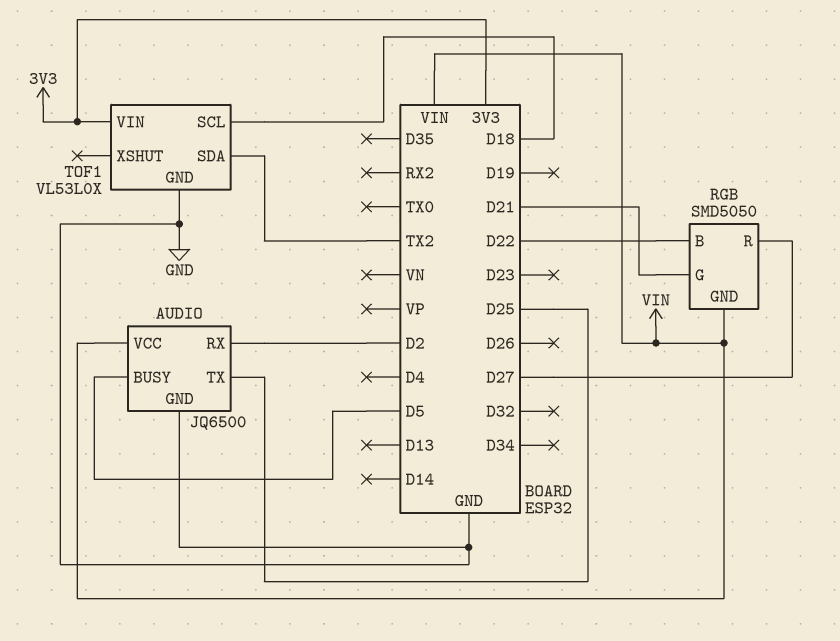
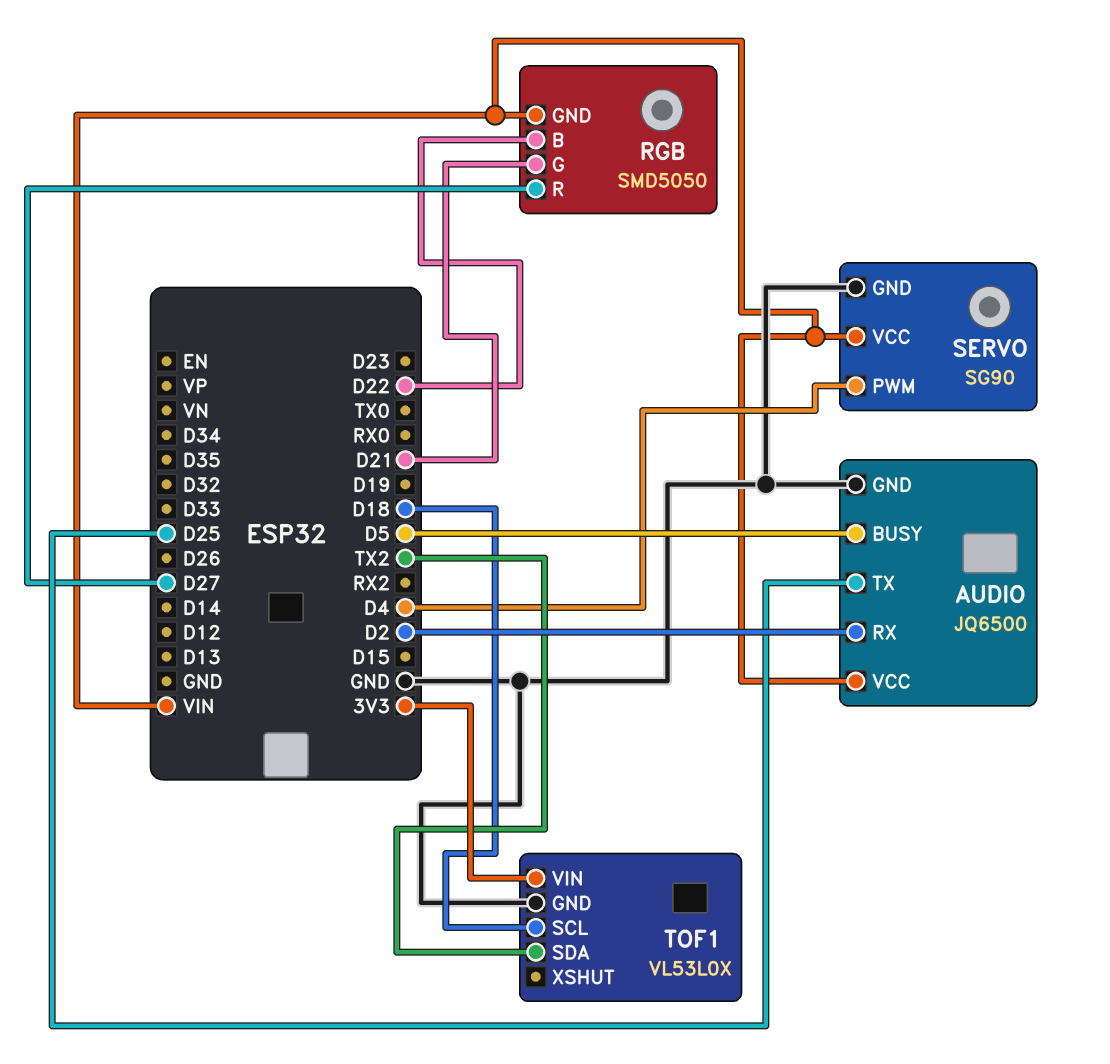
SERVO: none -> SG90
SERVO pin GND: none -> GND
SERVO pin PWM: none -> D4
SERVO pin VCC: none -> VIN

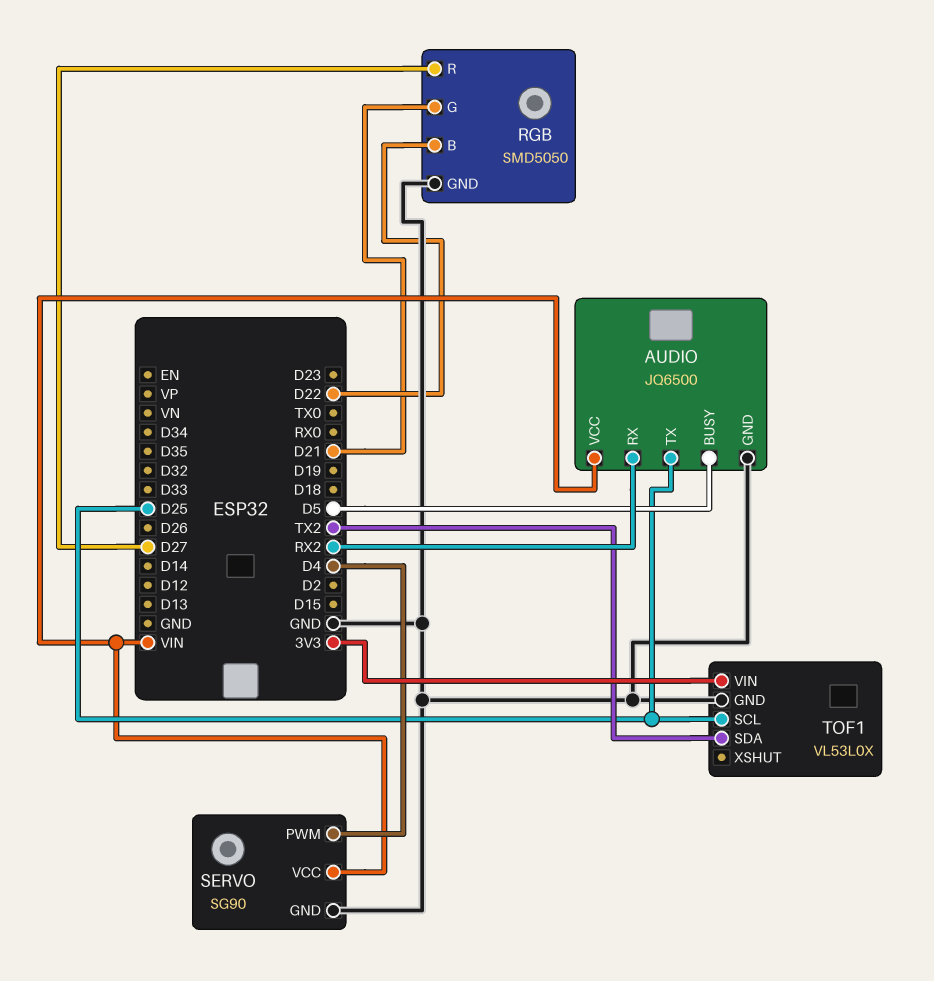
AUDIO pin RX: D2 -> RX2
RGB pin GND: VIN -> GND
TOF1 pin SCL: D18 -> D25

